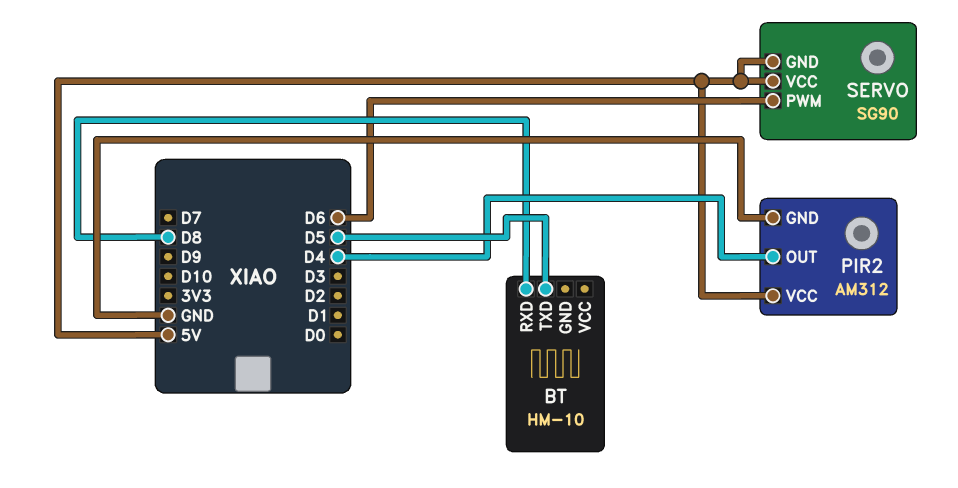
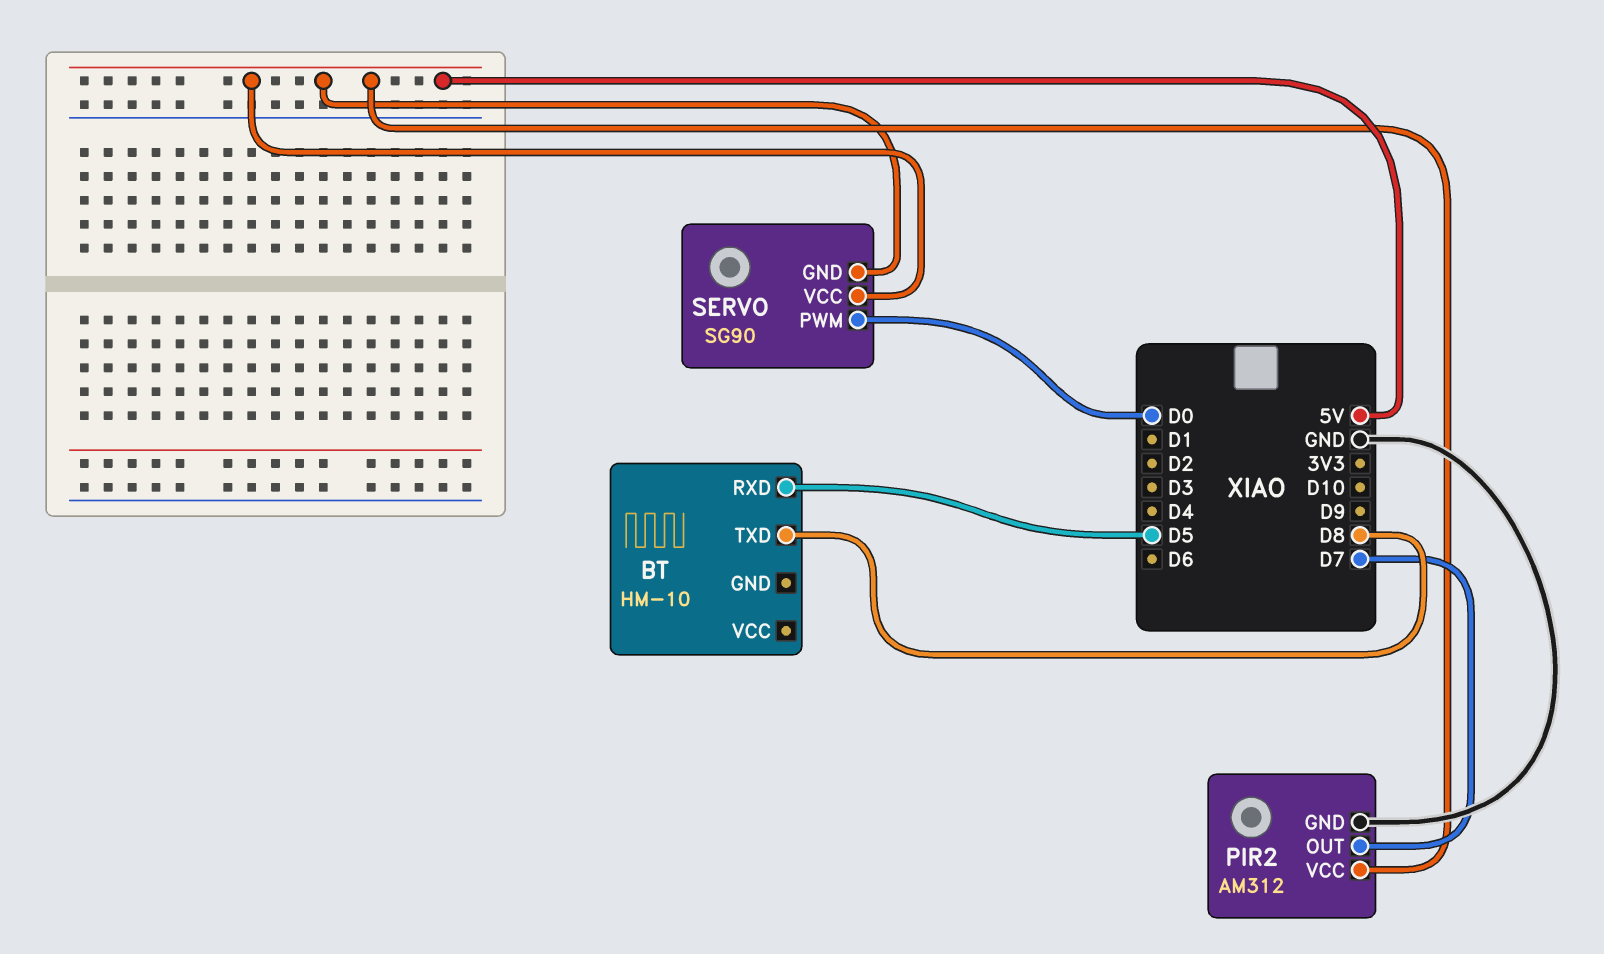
BT pin RXD: D8 -> D5
BT pin TXD: D5 -> D8
PIR2 pin OUT: D4 -> D7
SERVO pin PWM: D6 -> D0

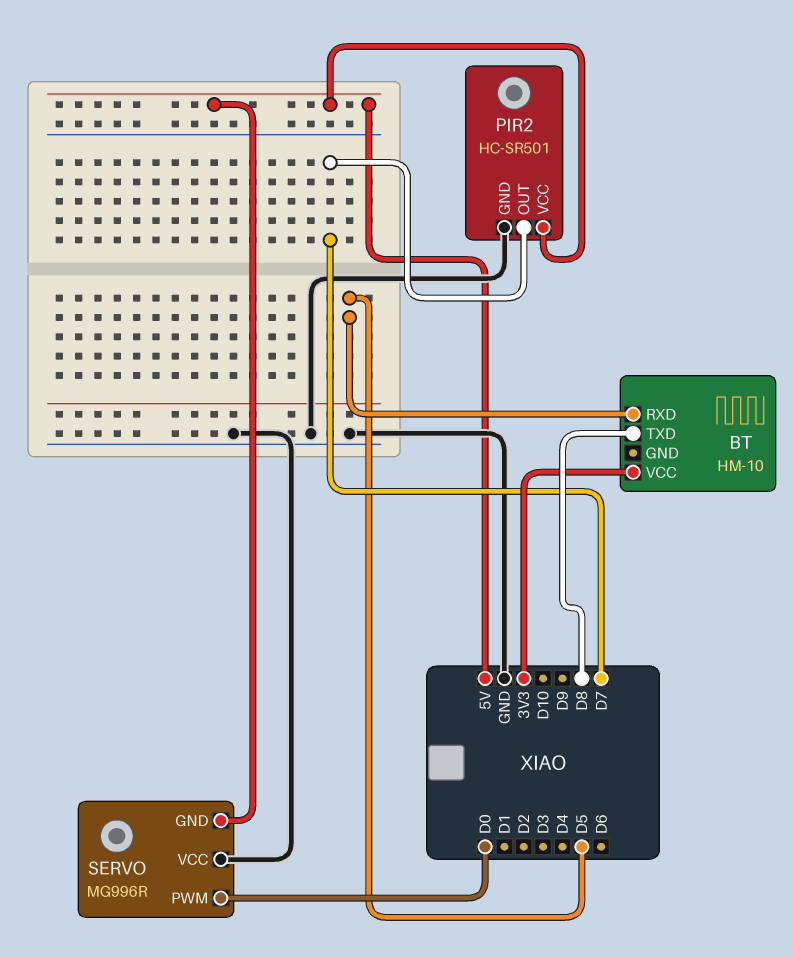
BT pin VCC: none -> 3V3
PIR2: AM312 -> HC-SR501
SERVO: SG90 -> MG996R
SERVO pin VCC: 5V -> GND

